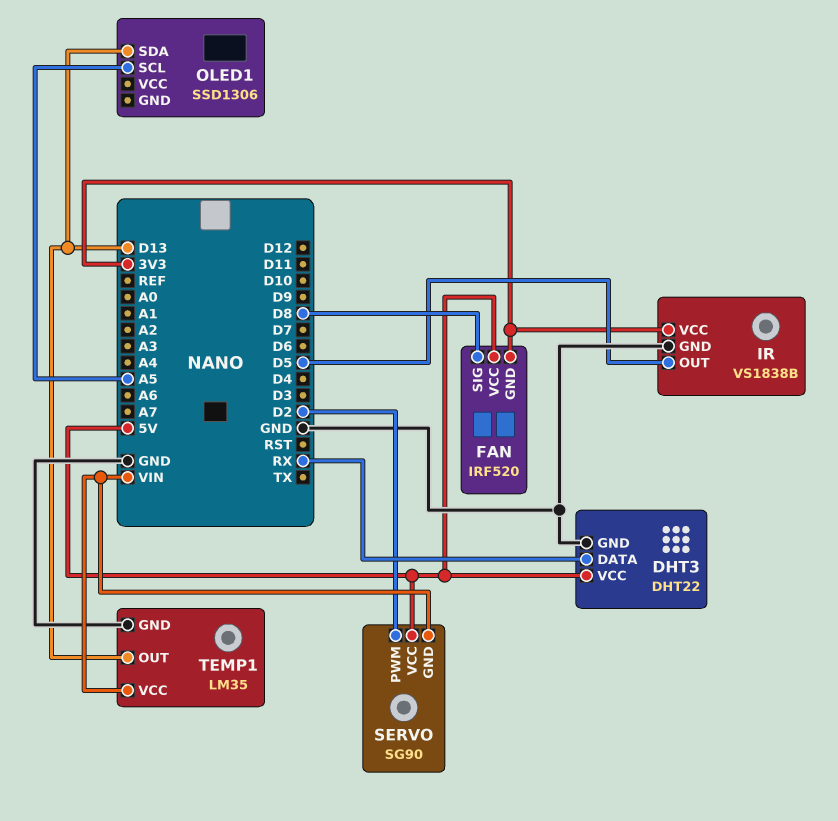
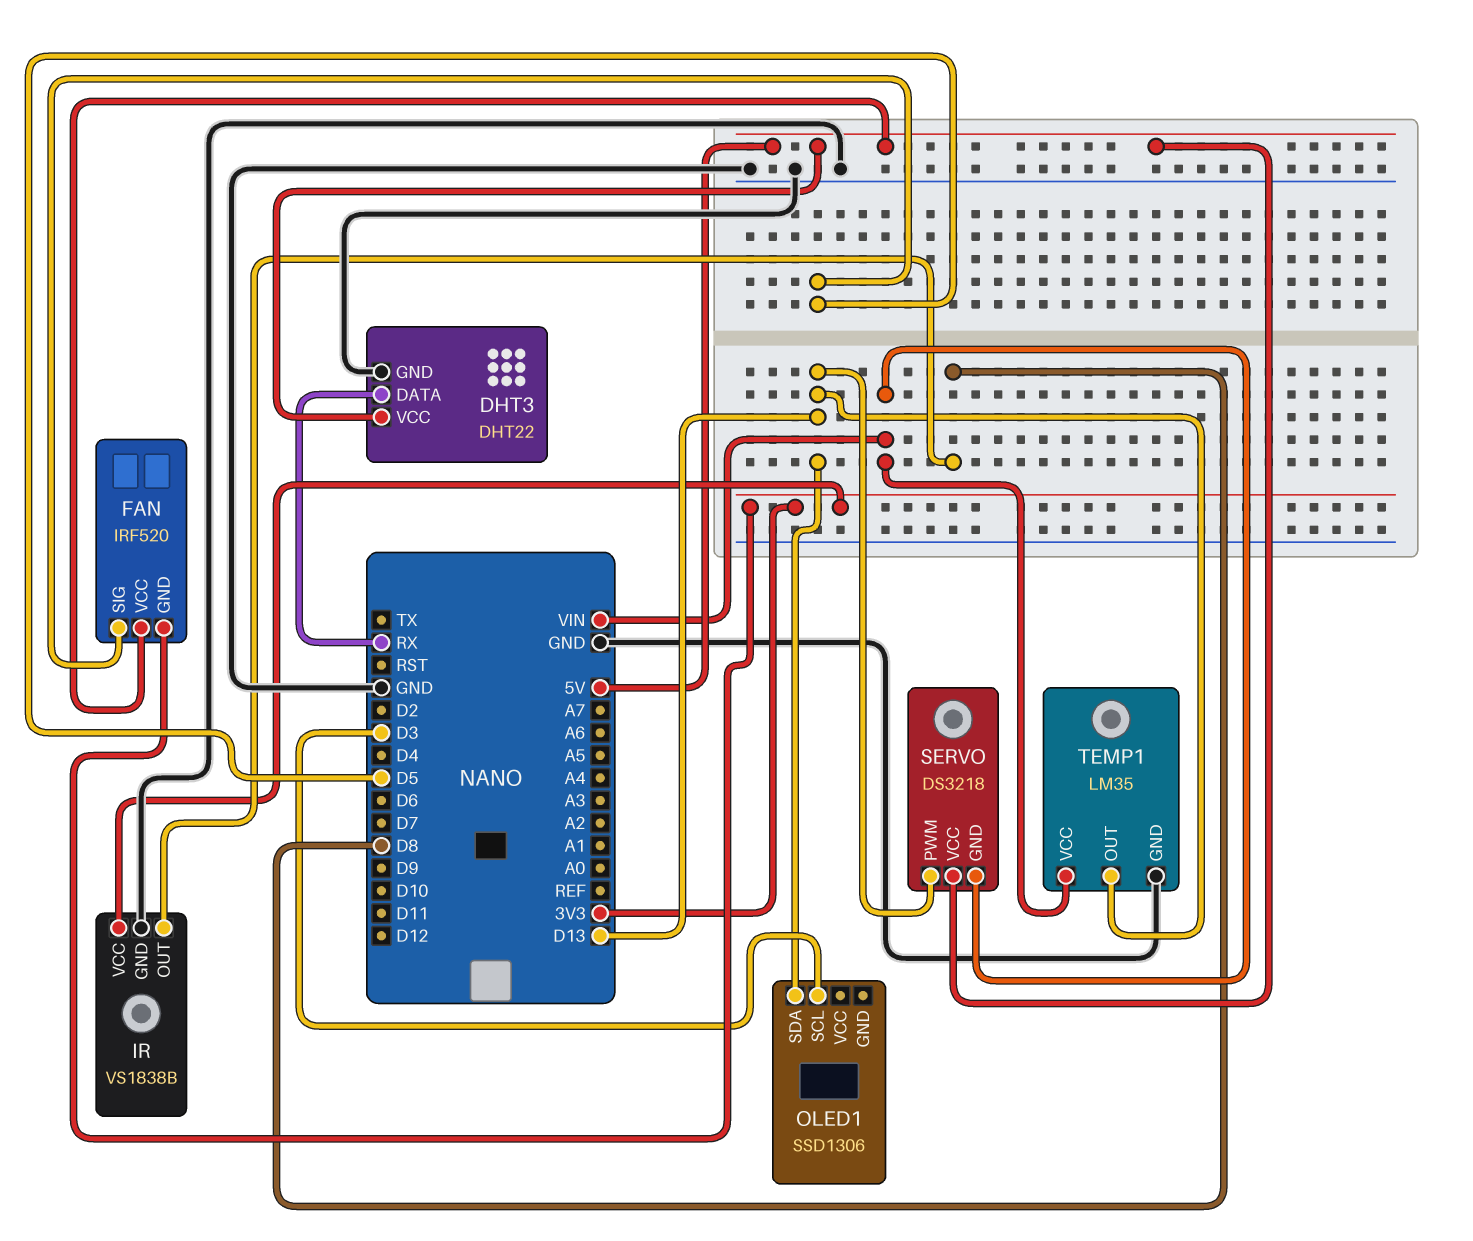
FAN pin SIG: D8 -> D5
IR pin OUT: D5 -> D8
OLED1 pin SCL: A5 -> D3
SERVO: SG90 -> DS3218
SERVO pin PWM: D2 -> D13

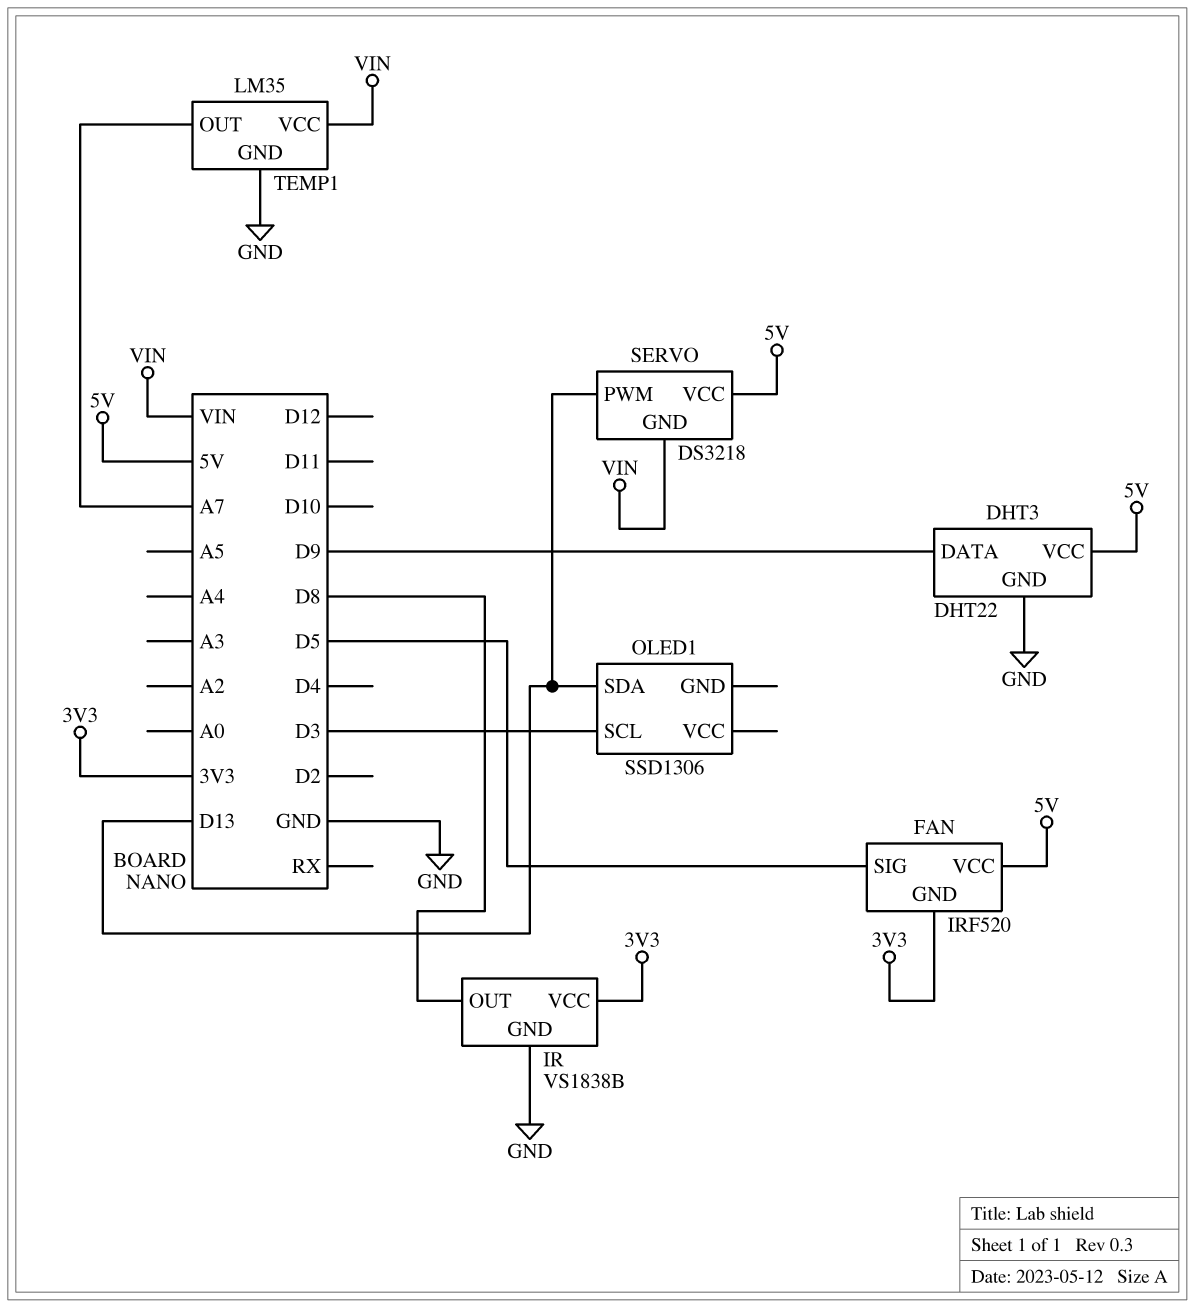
DHT3 pin DATA: RX -> D9
TEMP1 pin OUT: D13 -> A7

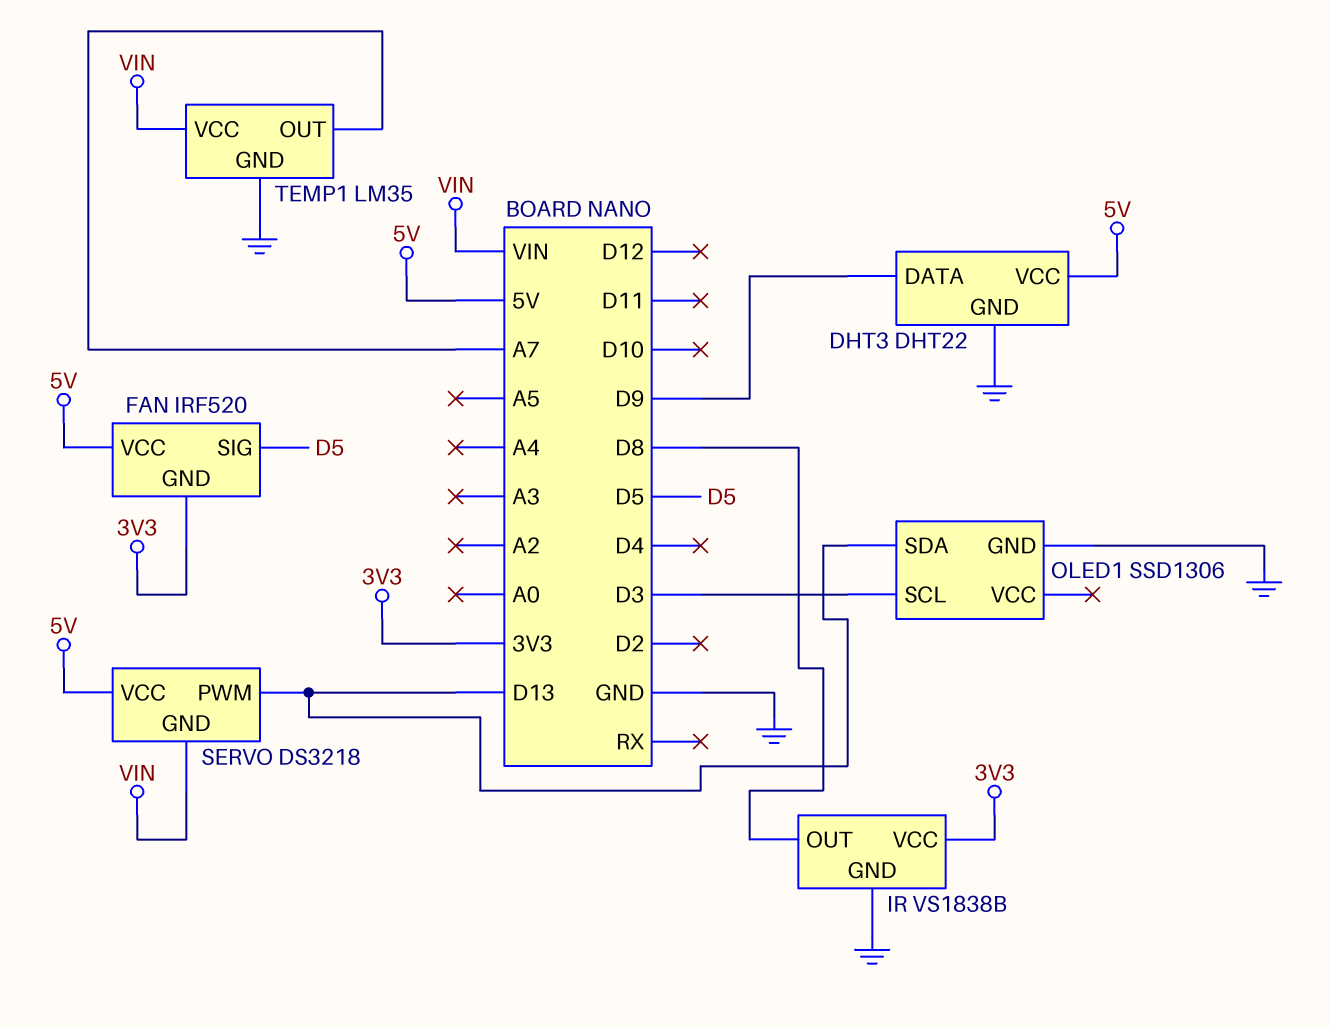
OLED1 pin GND: none -> GND

